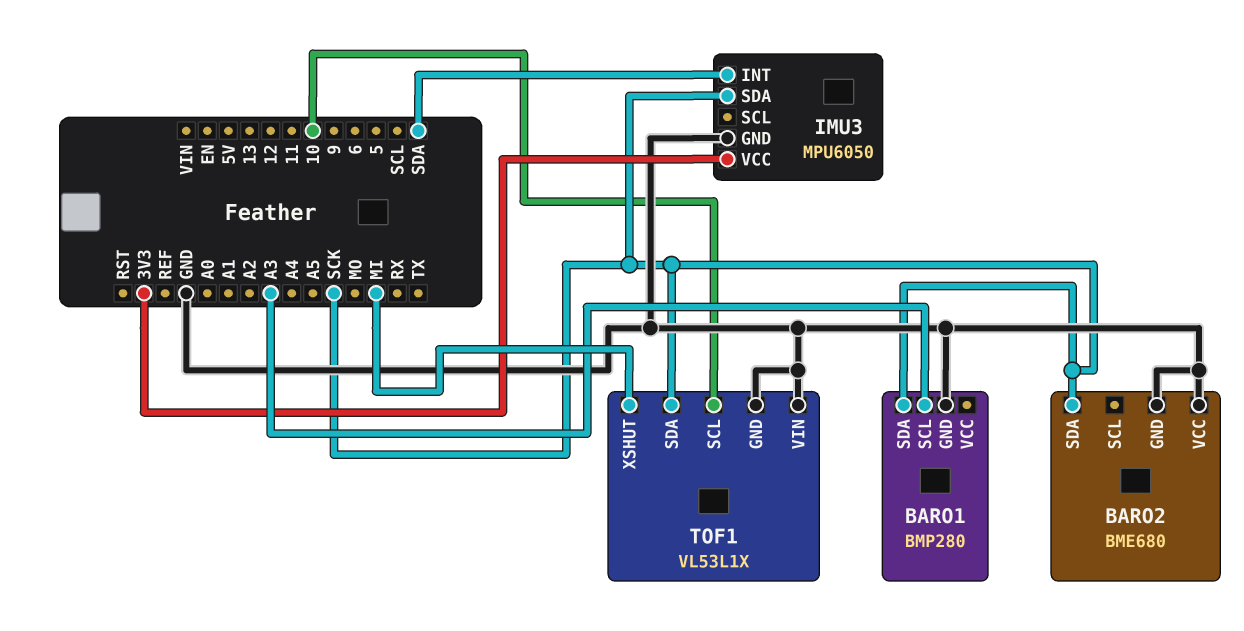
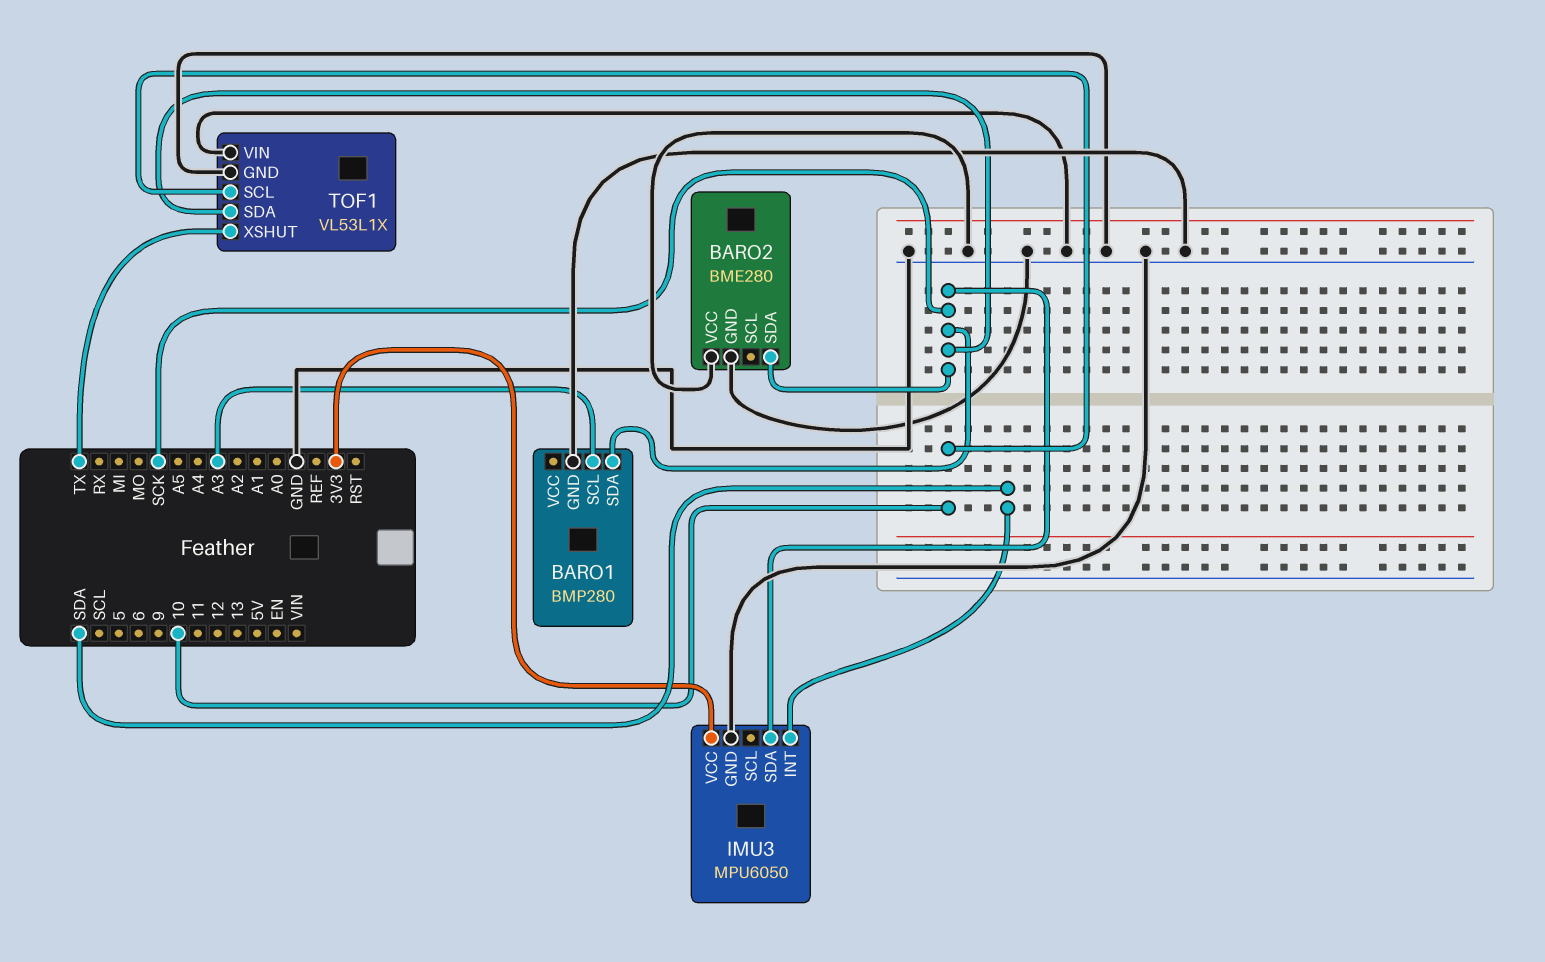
BARO2: BME680 -> BME280
TOF1 pin XSHUT: MI -> TX

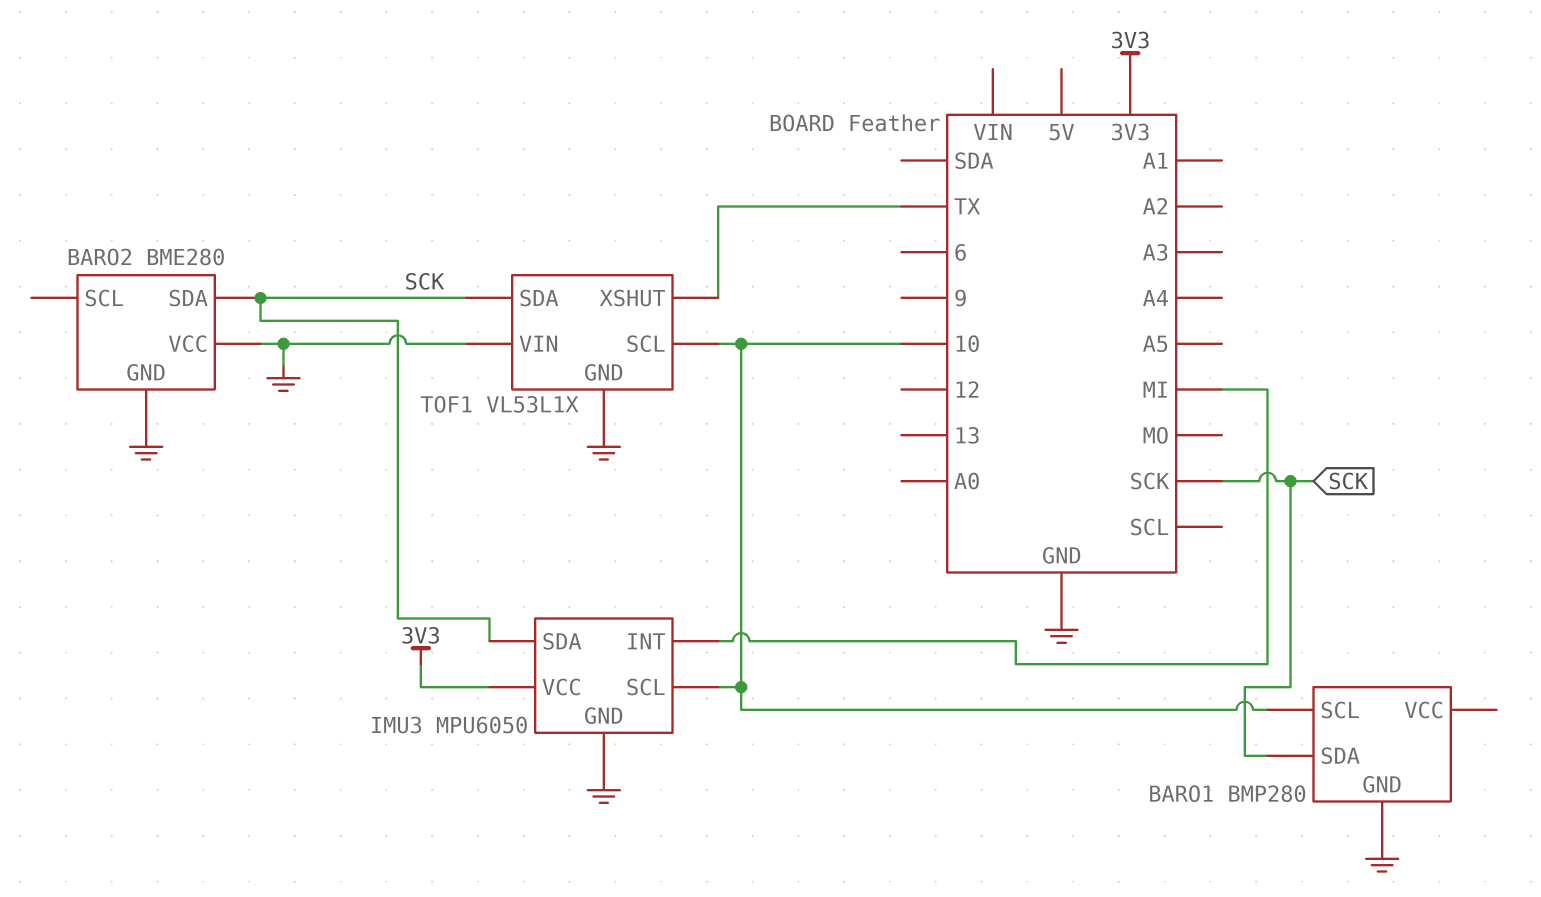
BARO1 pin SCL: A3 -> 10
IMU3 pin INT: SDA -> MI
IMU3 pin SCL: none -> 10

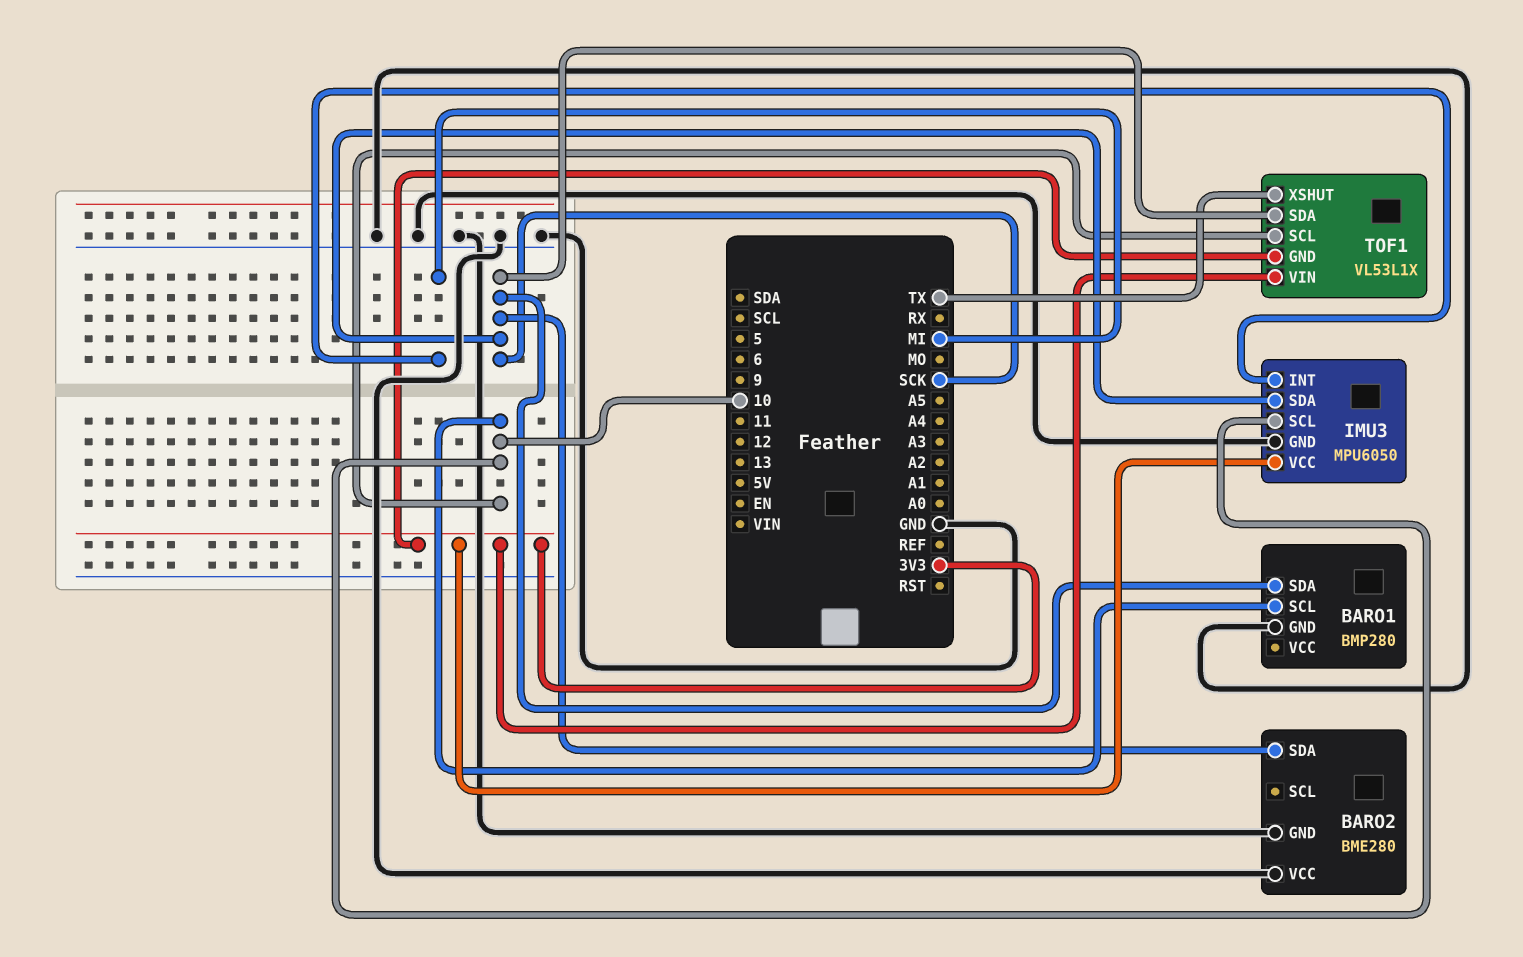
TOF1 pin GND: GND -> 3V3
TOF1 pin VIN: GND -> 3V3

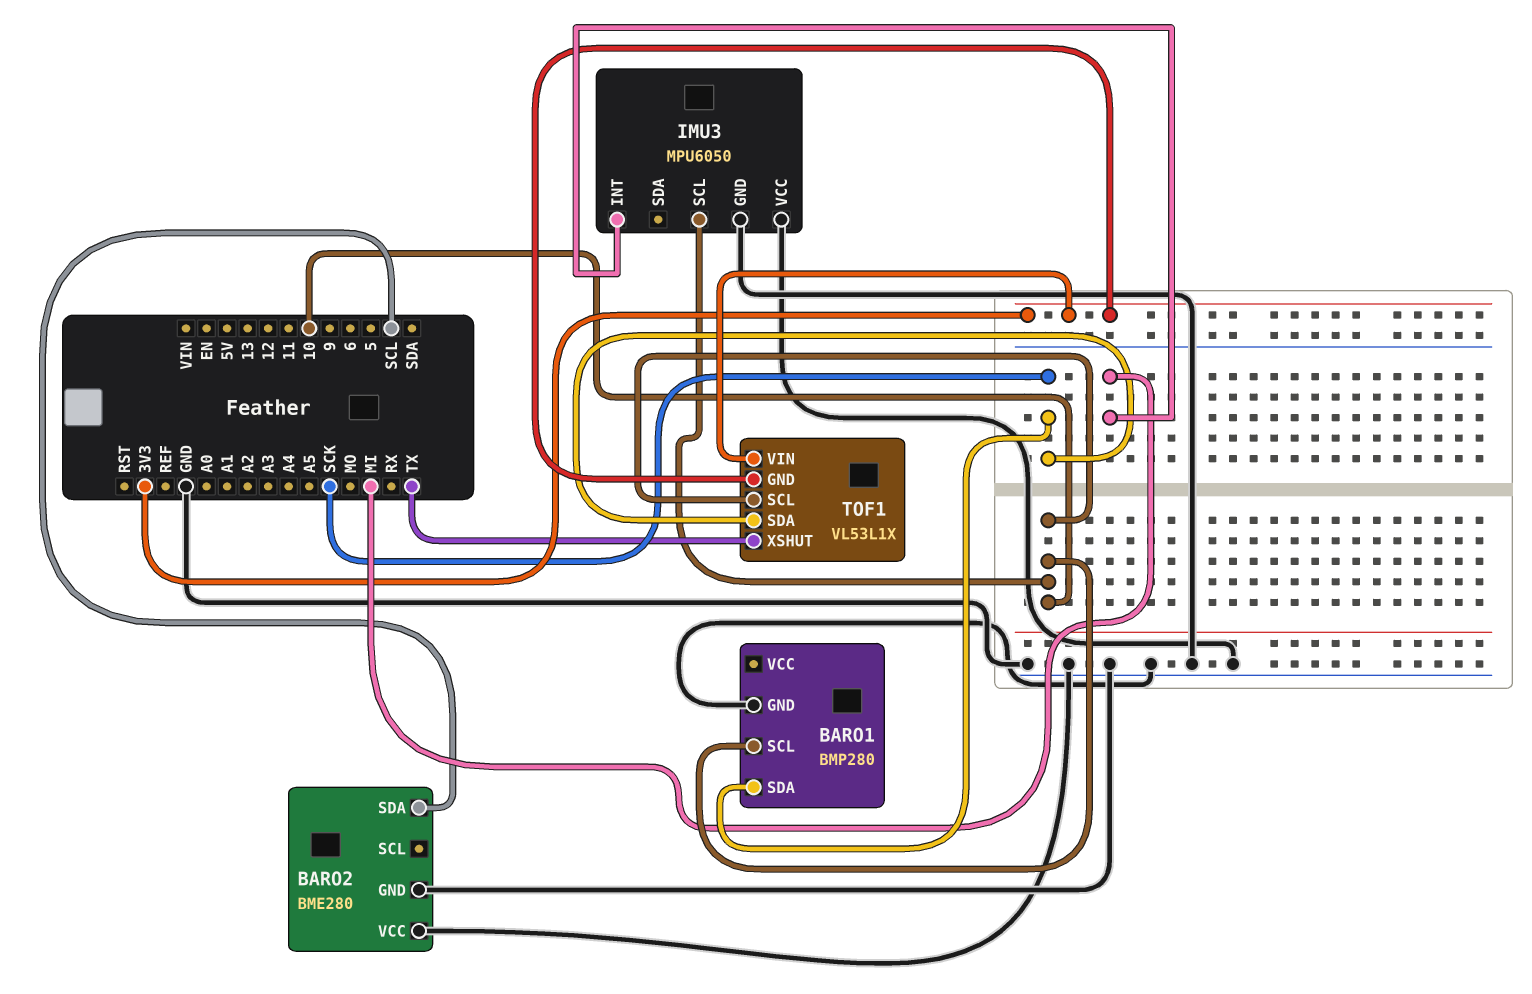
BARO2 pin SDA: SCK -> SCL
IMU3 pin SDA: SCK -> none
IMU3 pin VCC: 3V3 -> GND

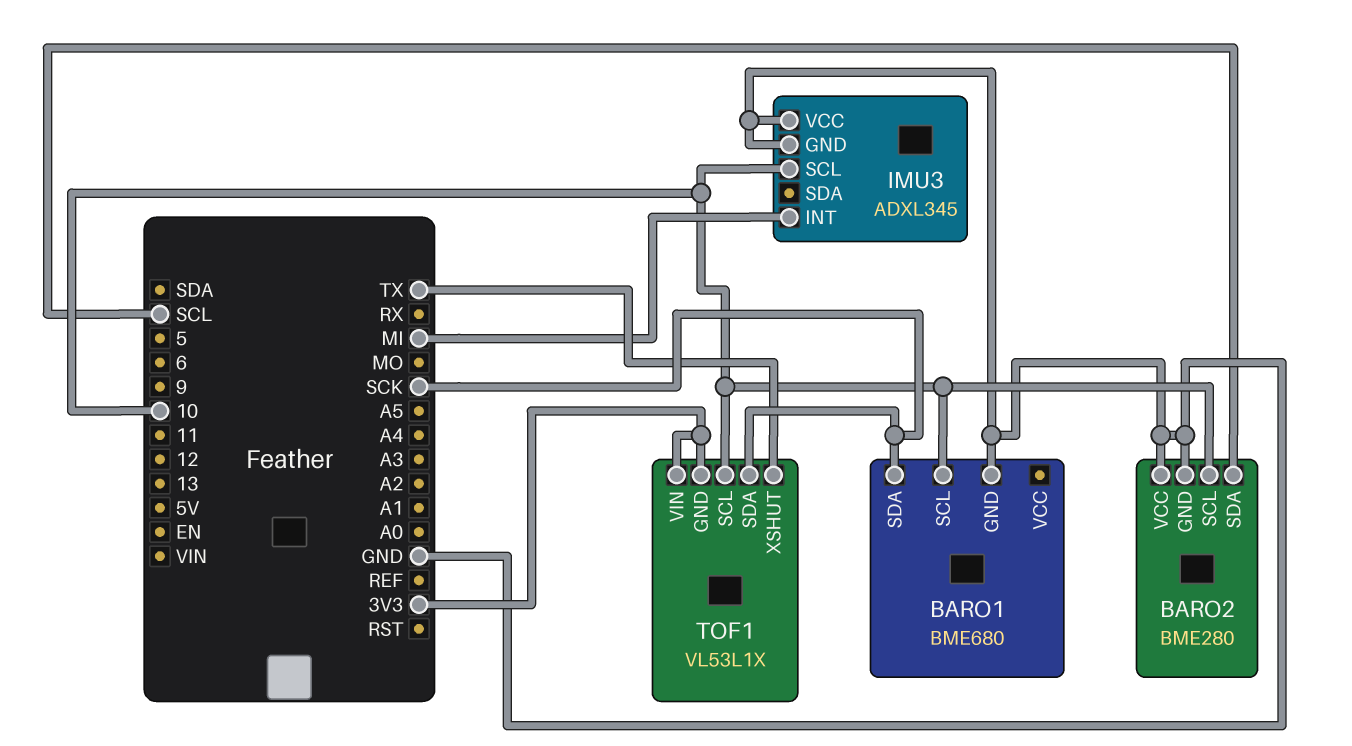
BARO1: BMP280 -> BME680
BARO2 pin SCL: none -> 10
IMU3: MPU6050 -> ADXL345

